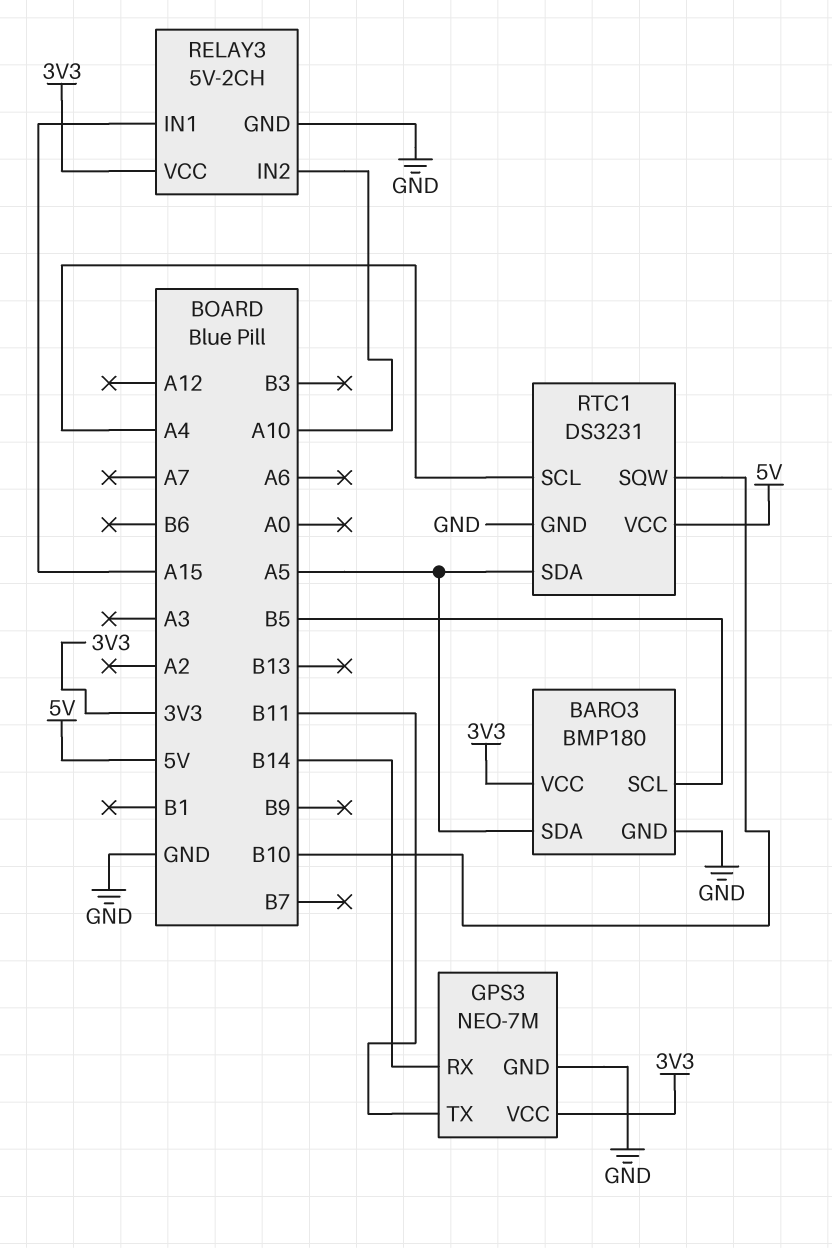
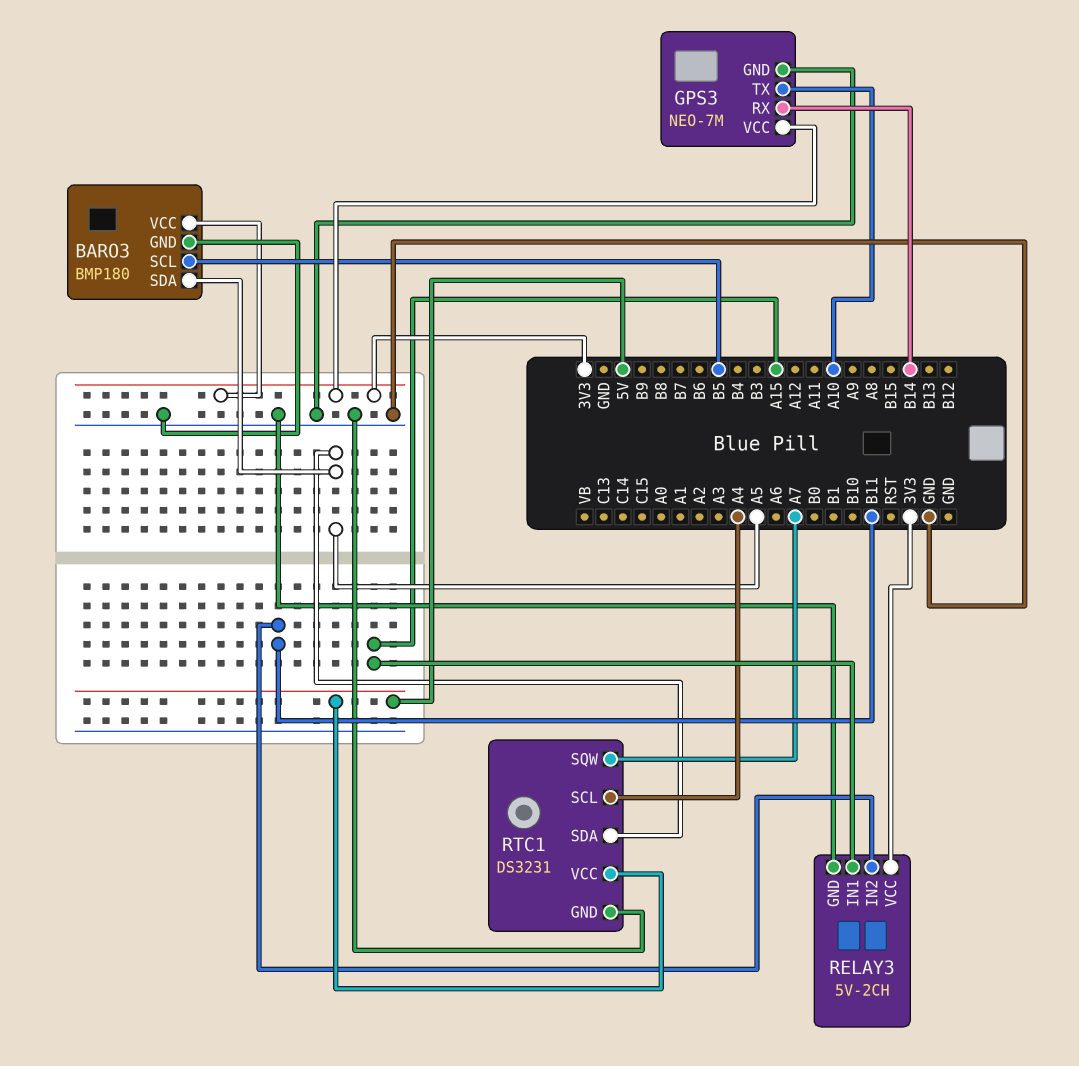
GPS3 pin TX: B11 -> A10
RELAY3 pin IN2: A10 -> B11
RTC1 pin SQW: B10 -> A7

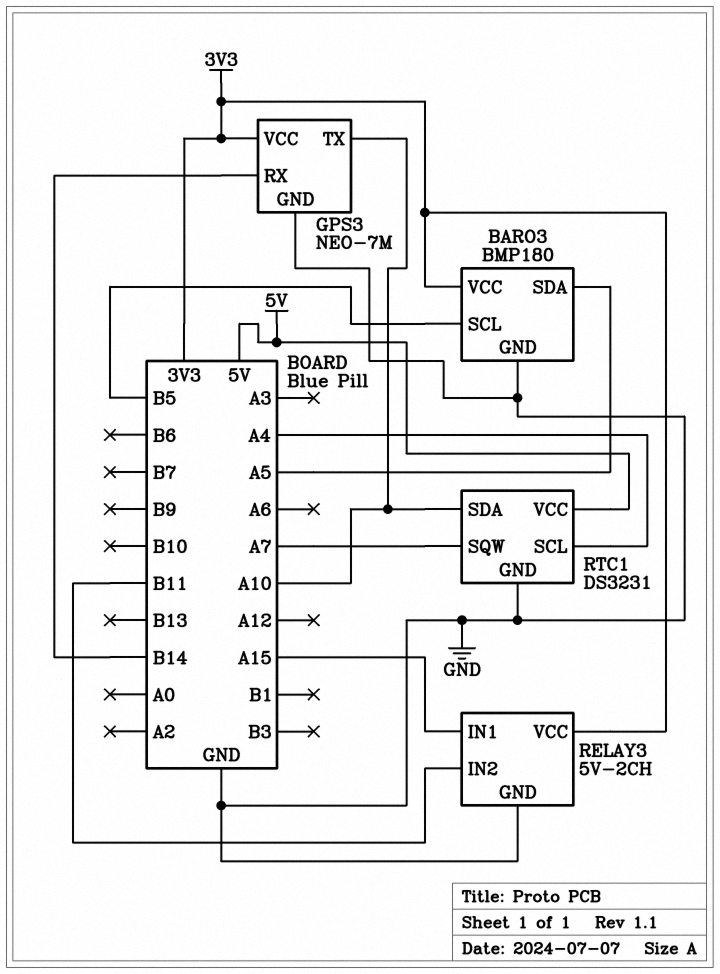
RTC1 pin SDA: A5 -> A10

